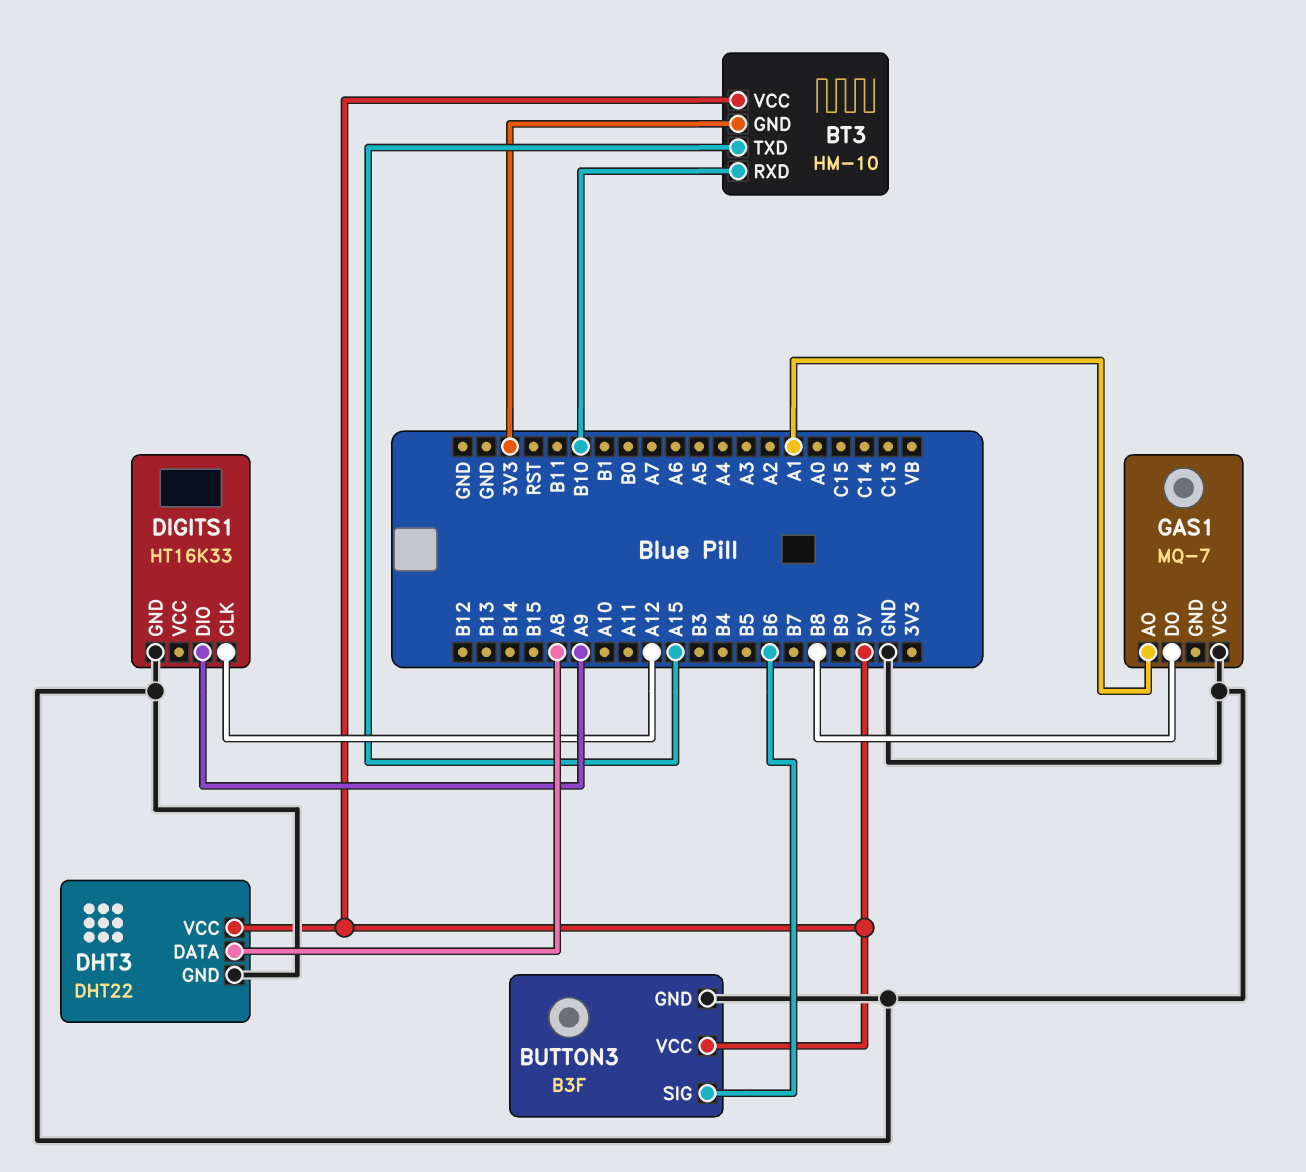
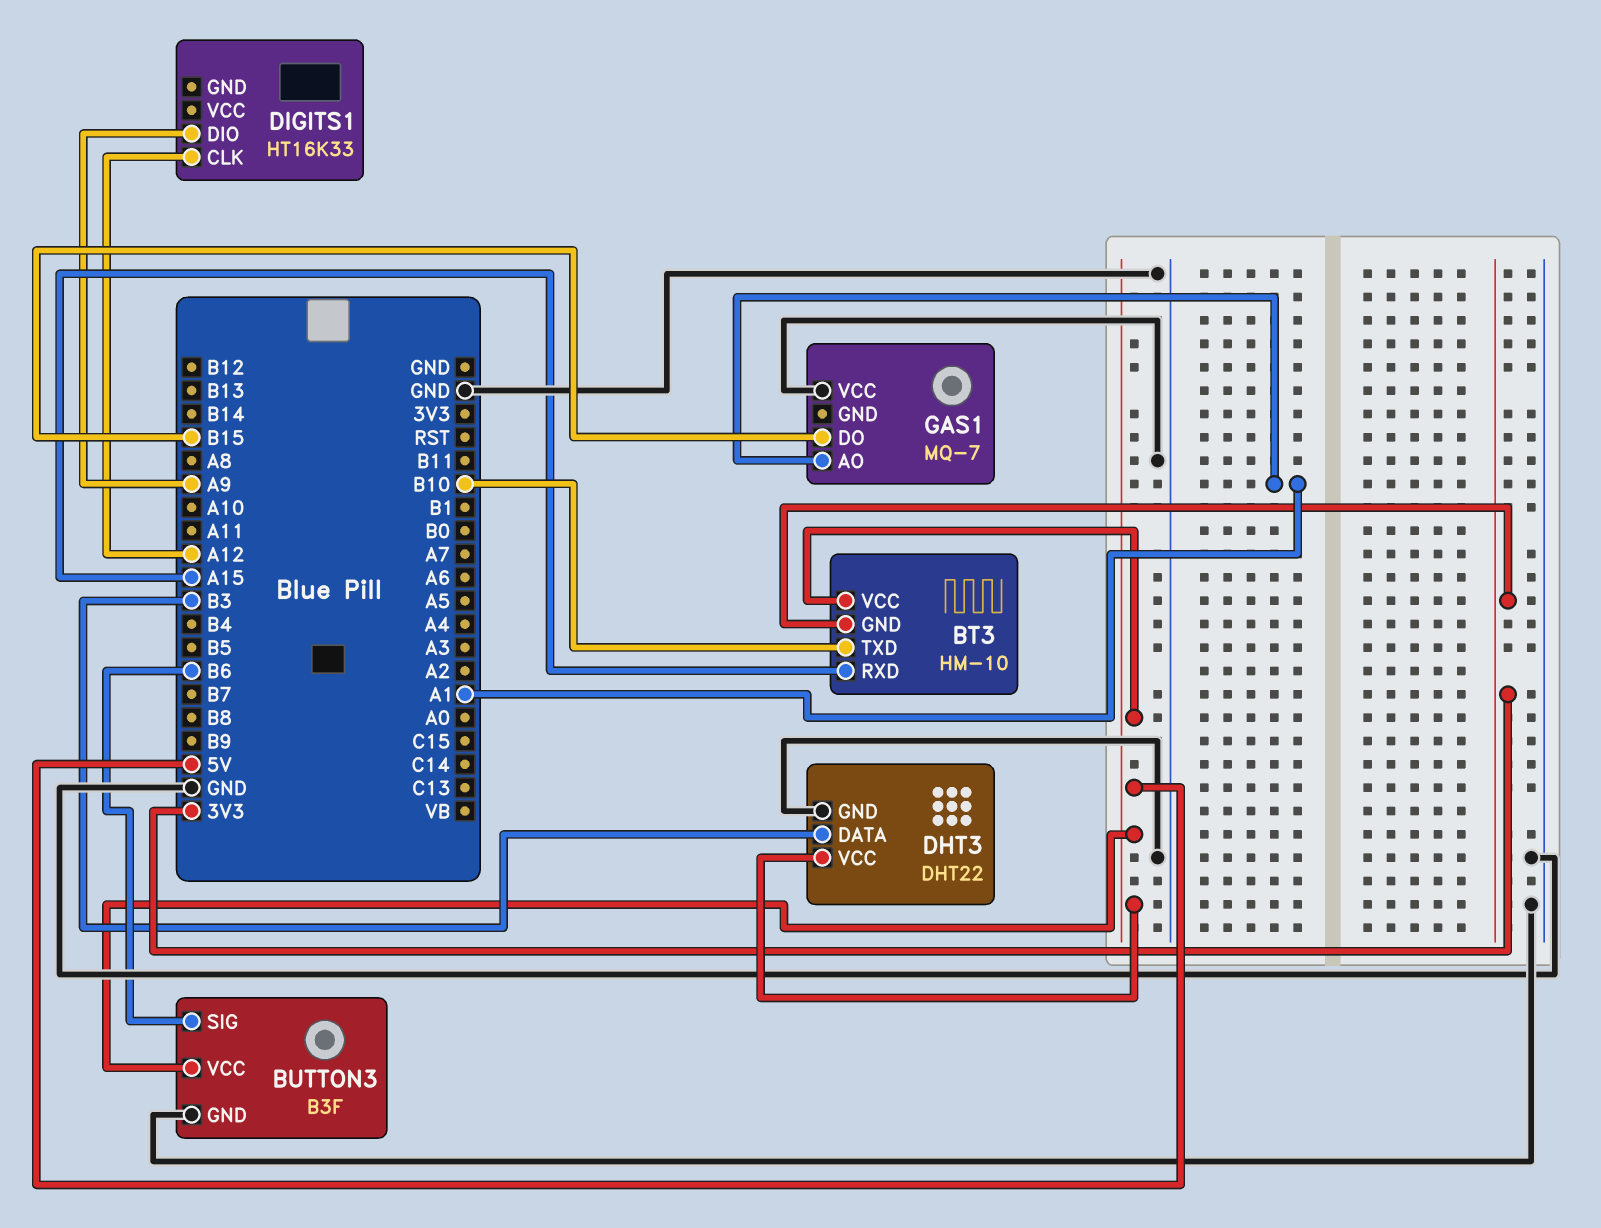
BT3 pin RXD: B10 -> A15
BT3 pin TXD: A15 -> B10
DHT3 pin DATA: A8 -> B3
DIGITS1 pin GND: GND -> none
GAS1 pin DO: B8 -> B15

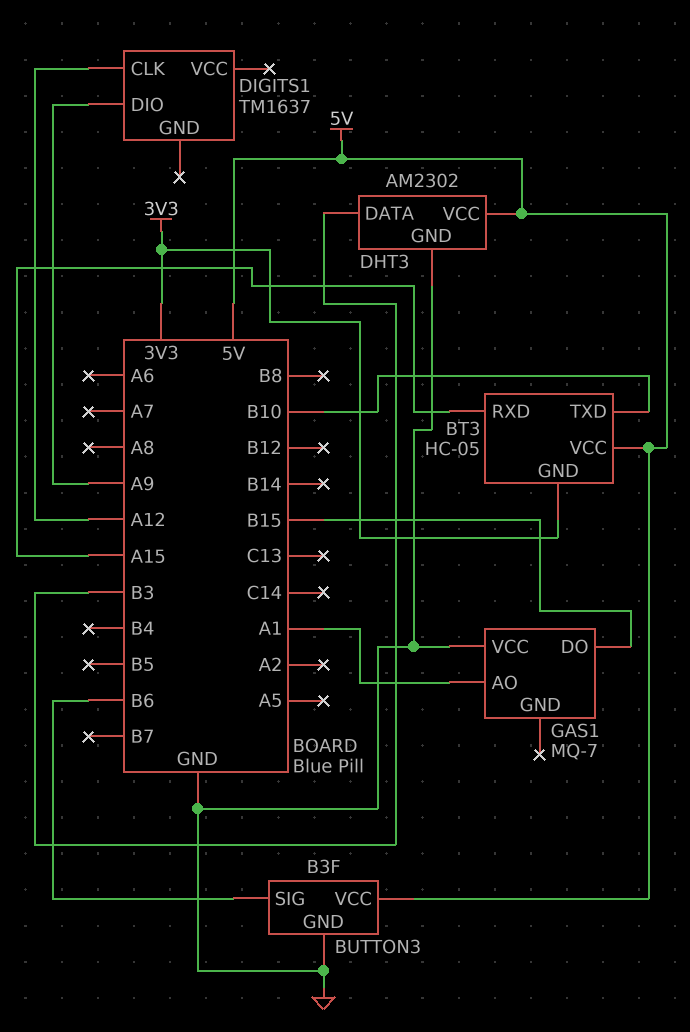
BT3: HM-10 -> HC-05
DHT3: DHT22 -> AM2302
DIGITS1: HT16K33 -> TM1637

